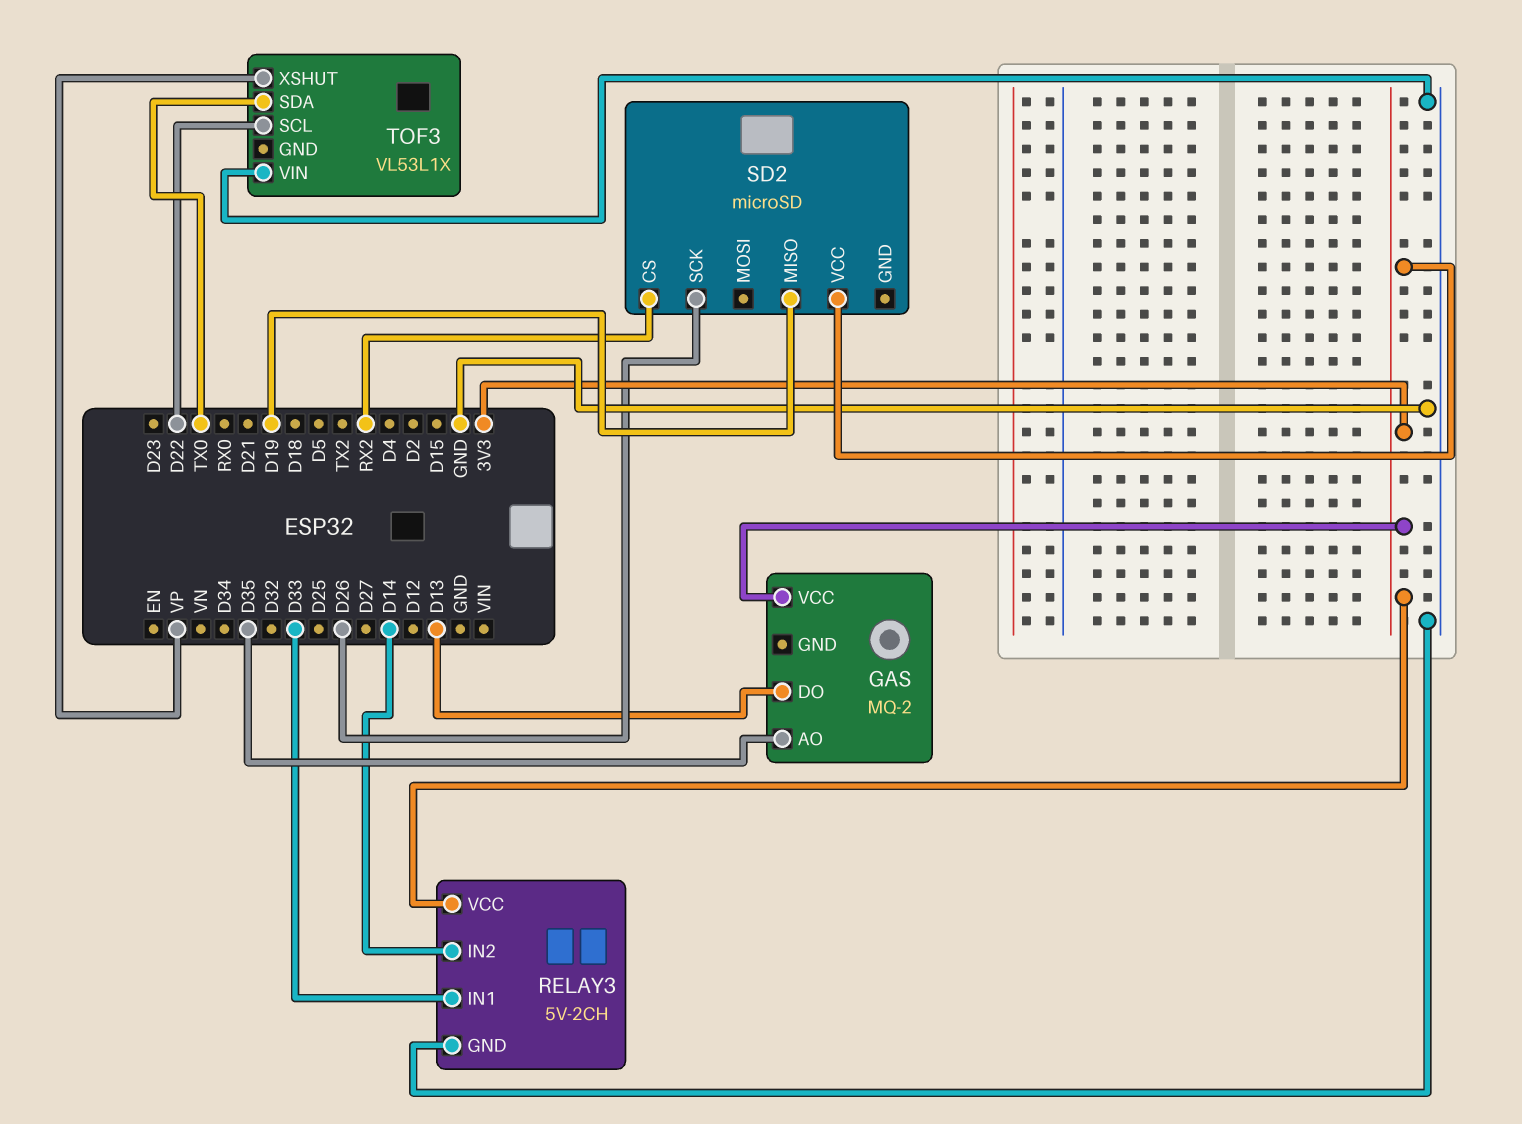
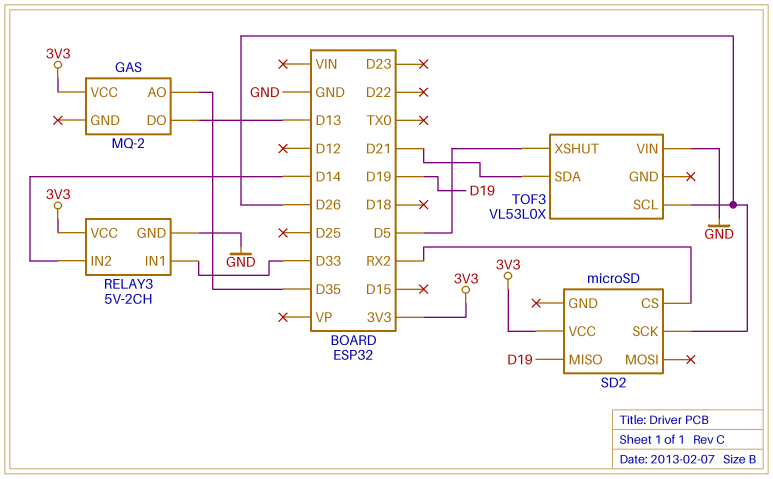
TOF3: VL53L1X -> VL53L0X
TOF3 pin SCL: D22 -> D26
TOF3 pin SDA: TX0 -> D21
TOF3 pin XSHUT: VP -> D5

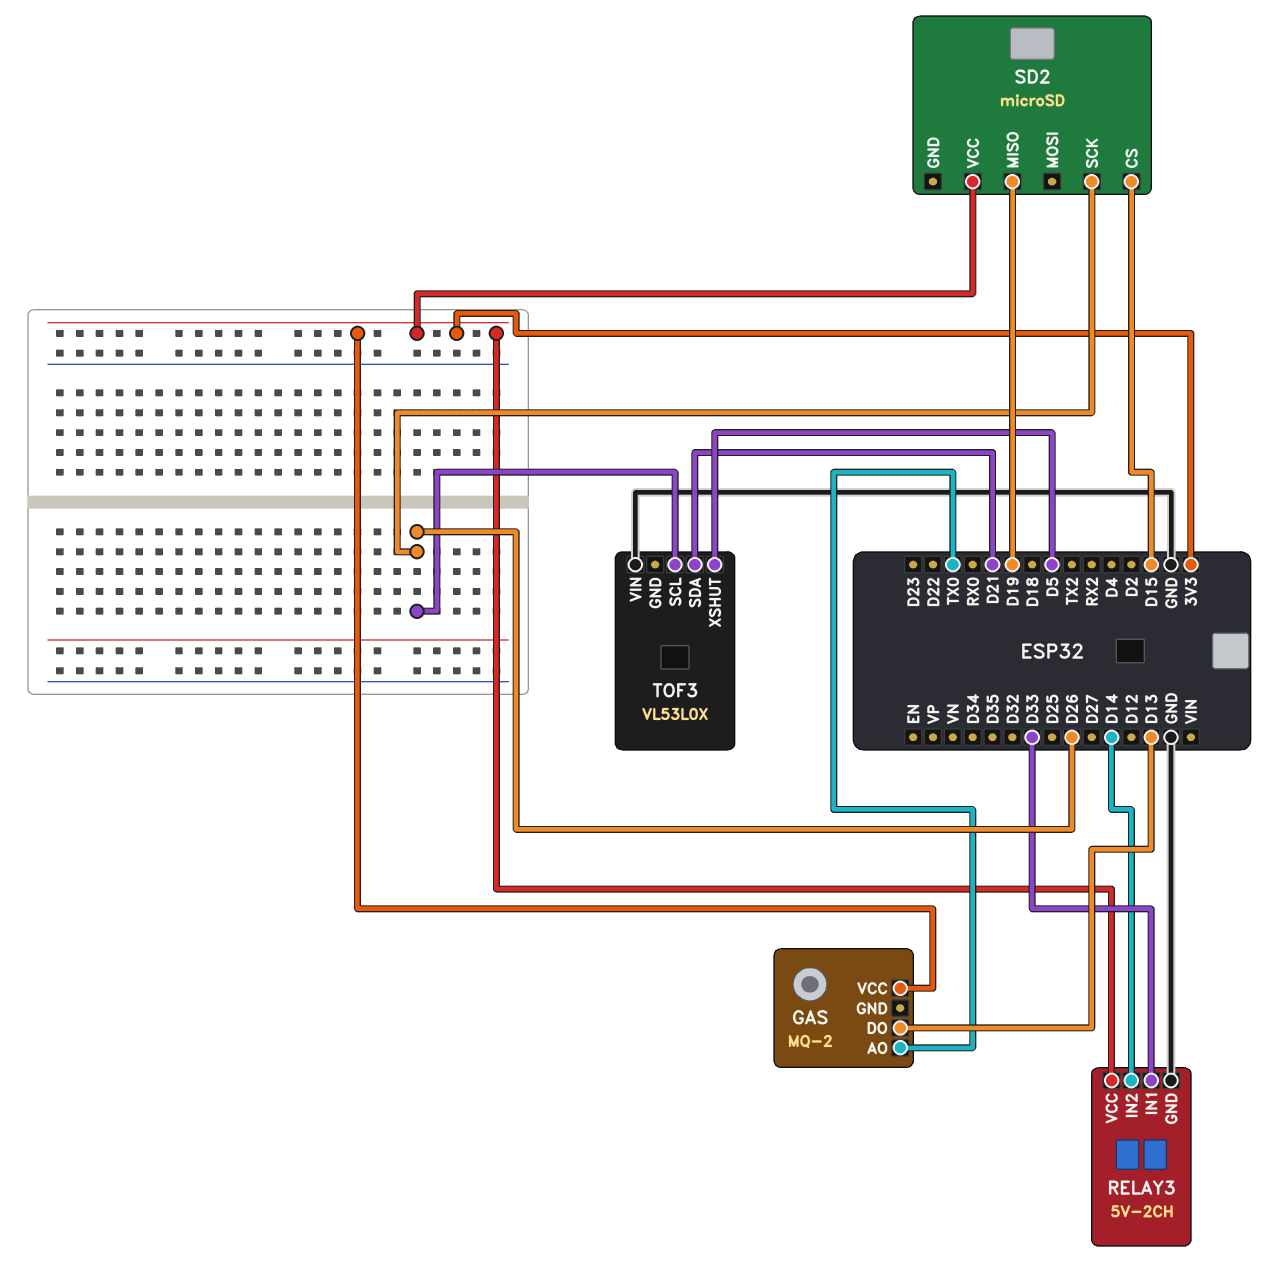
GAS pin AO: D35 -> TX0
SD2 pin CS: RX2 -> D15

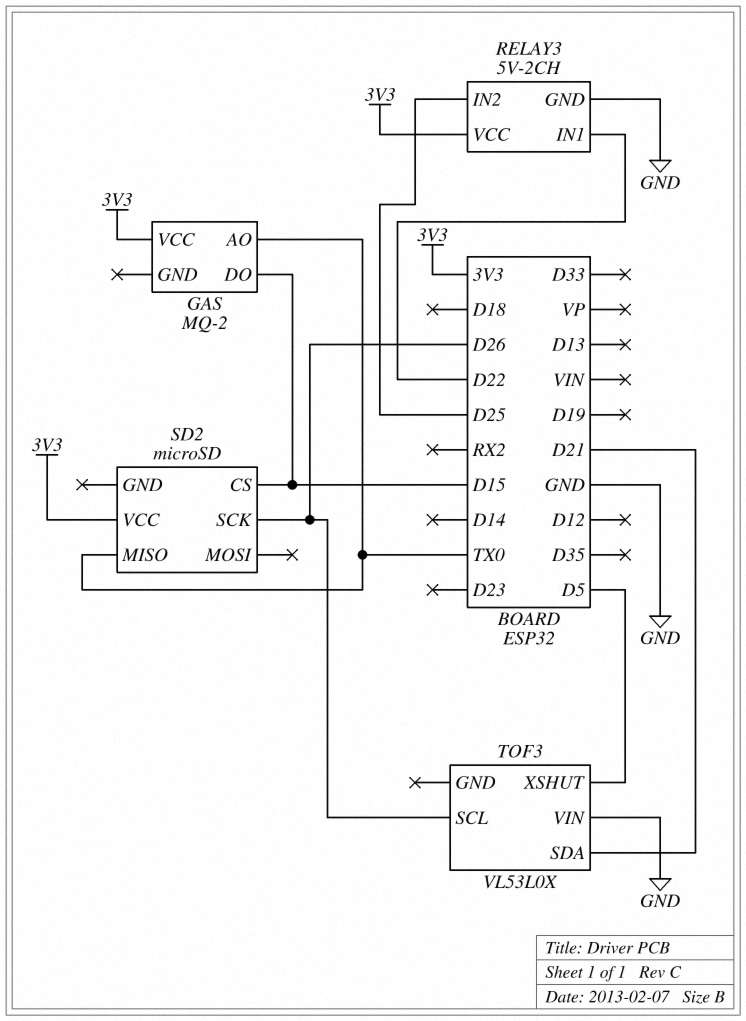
GAS pin DO: D13 -> D15
RELAY3 pin IN1: D33 -> D22
RELAY3 pin IN2: D14 -> D25
SD2 pin MISO: D19 -> TX0

